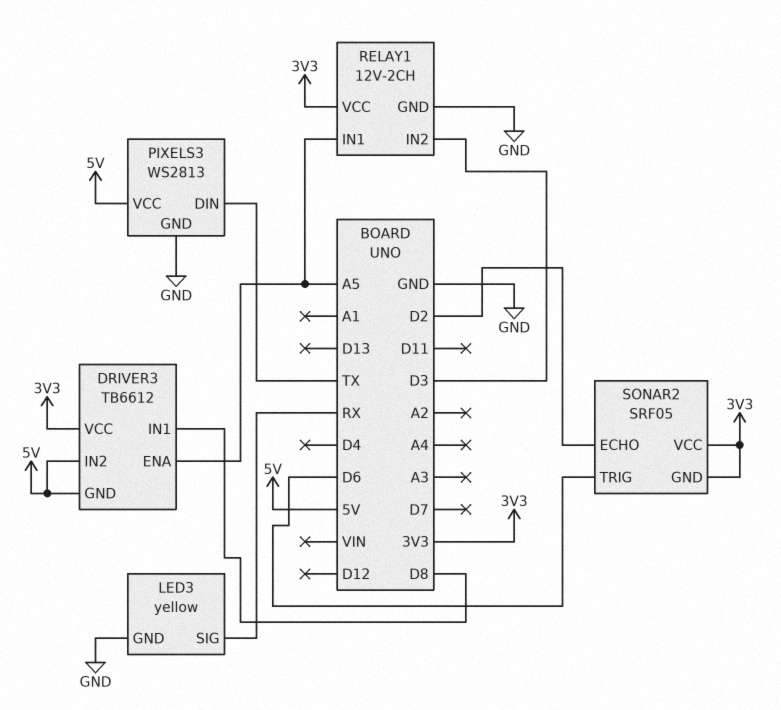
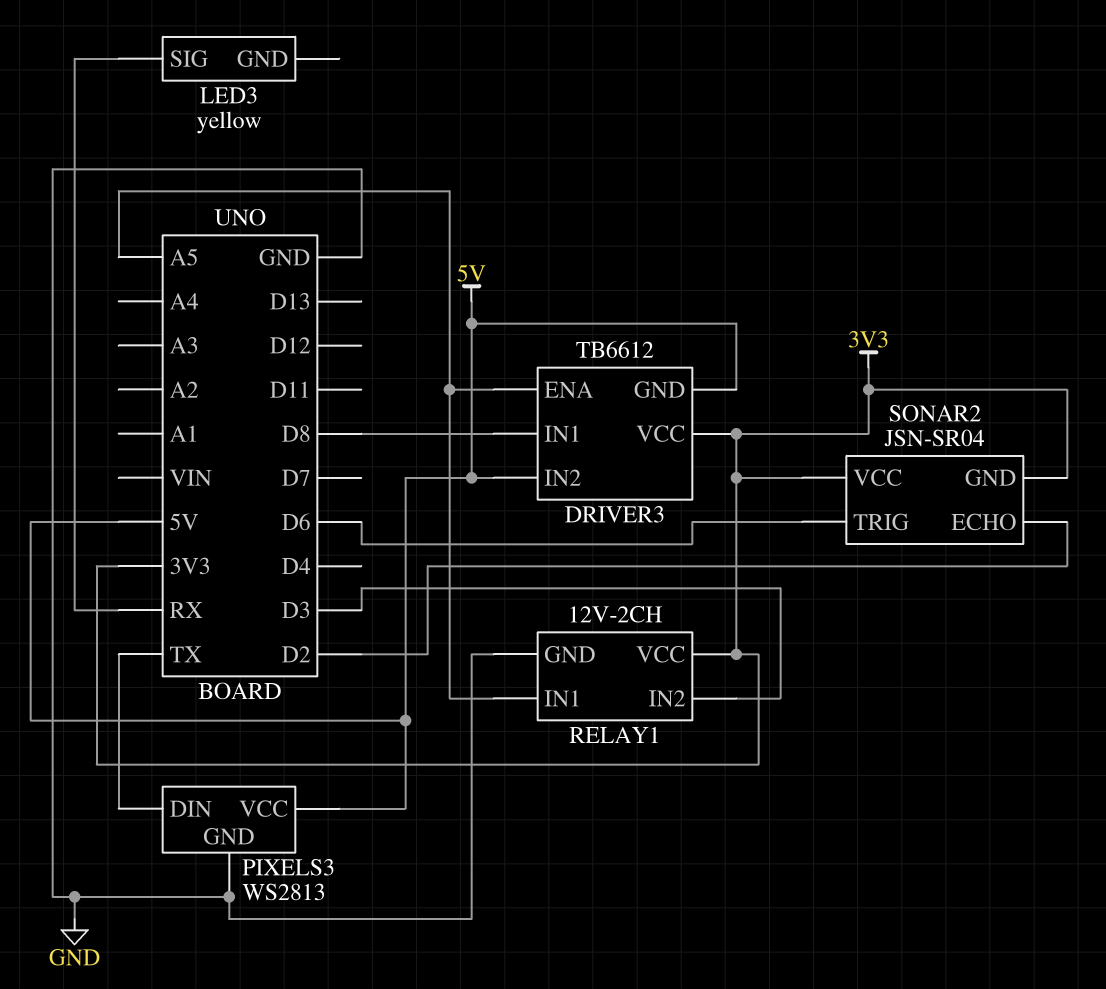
LED3 pin GND: GND -> none
SONAR2: SRF05 -> JSN-SR04

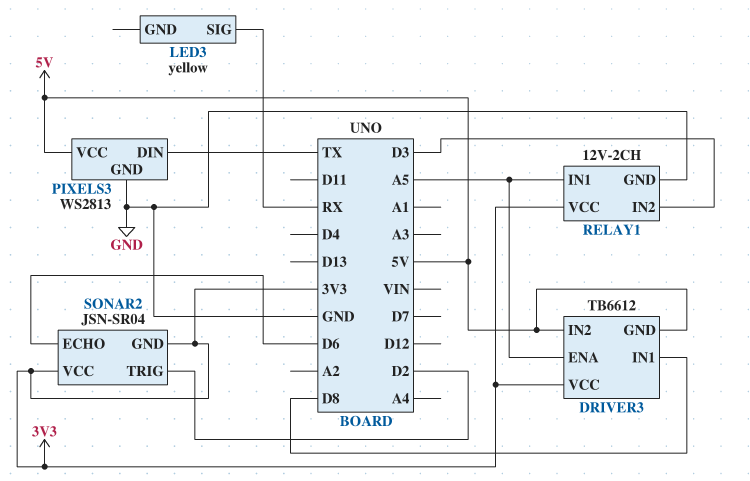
SONAR2 pin ECHO: D2 -> D6
SONAR2 pin TRIG: D6 -> D2

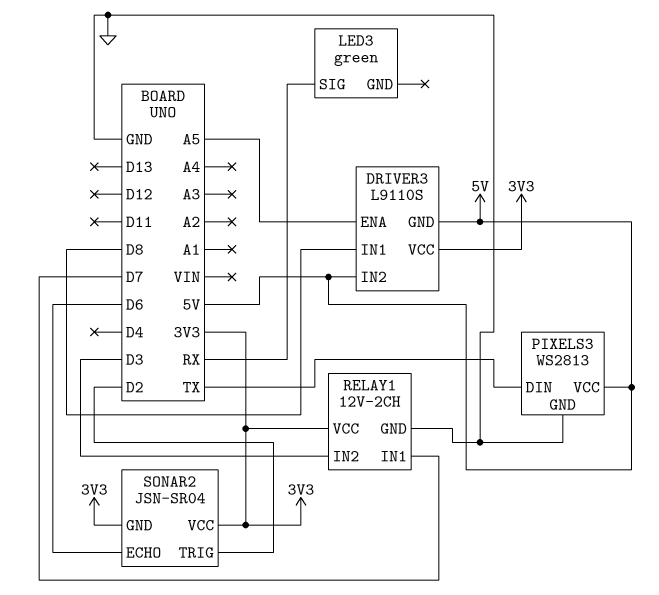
DRIVER3: TB6612 -> L9110S
LED3: yellow -> green
RELAY1 pin IN1: A5 -> D7

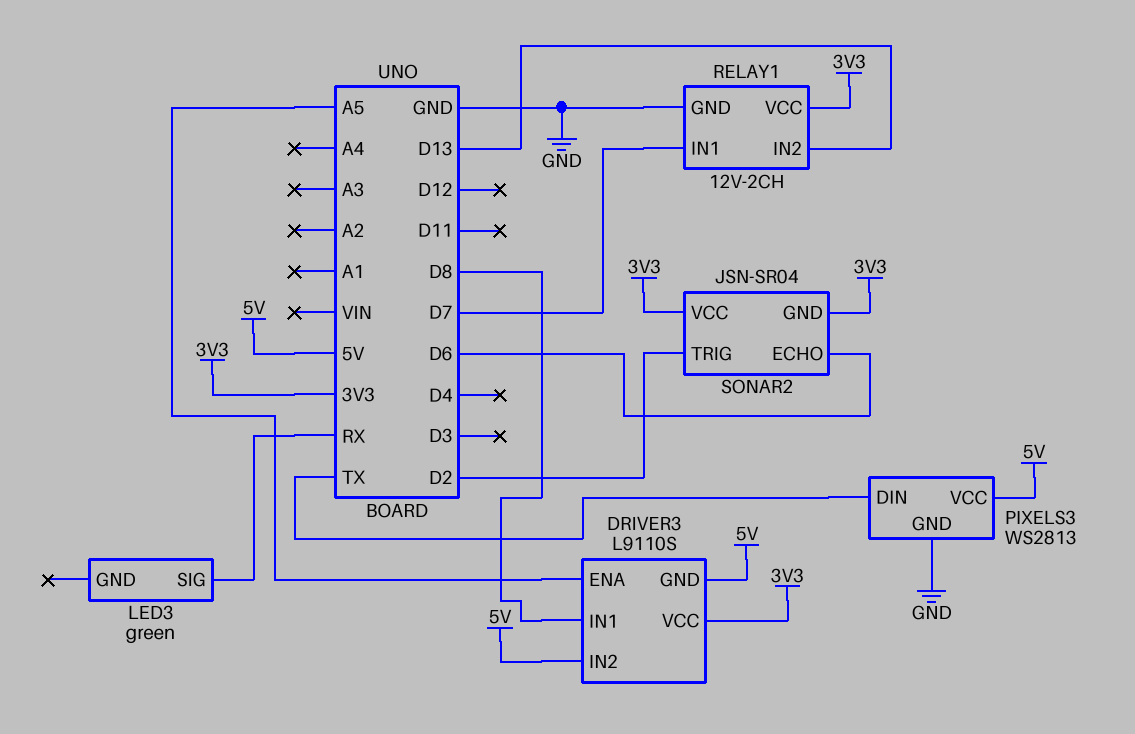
RELAY1 pin IN2: D3 -> D13

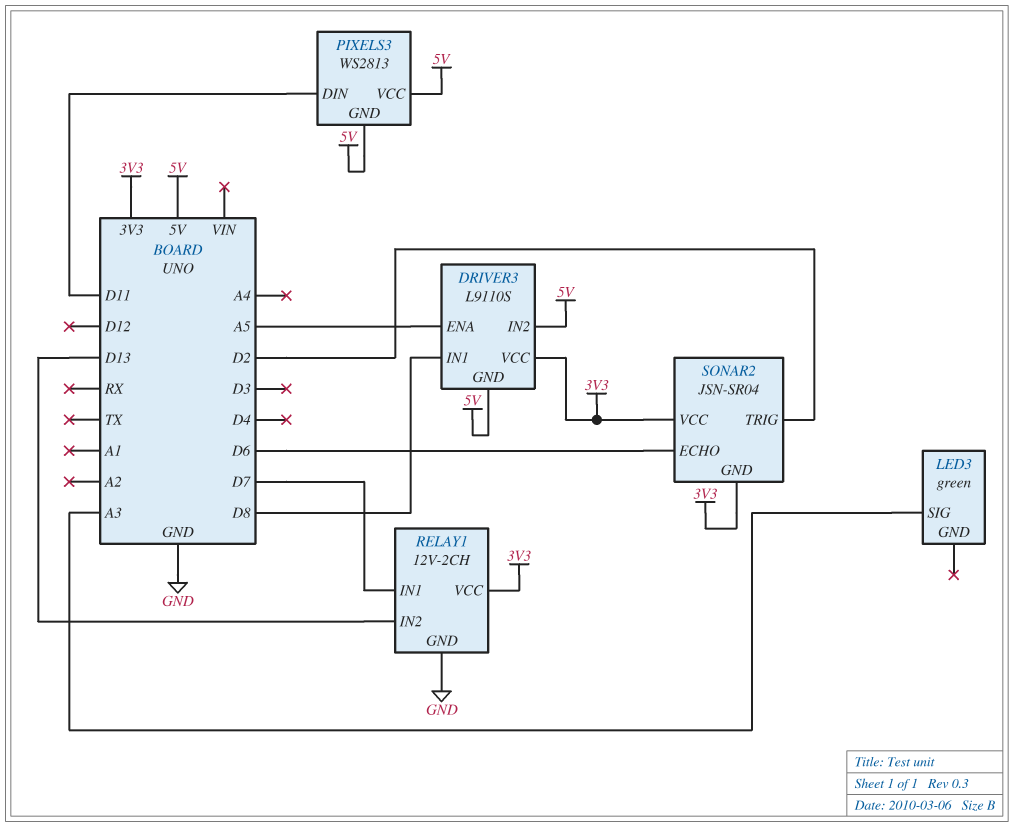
LED3 pin SIG: RX -> A3
PIXELS3 pin DIN: TX -> D11
PIXELS3 pin GND: GND -> 5V

